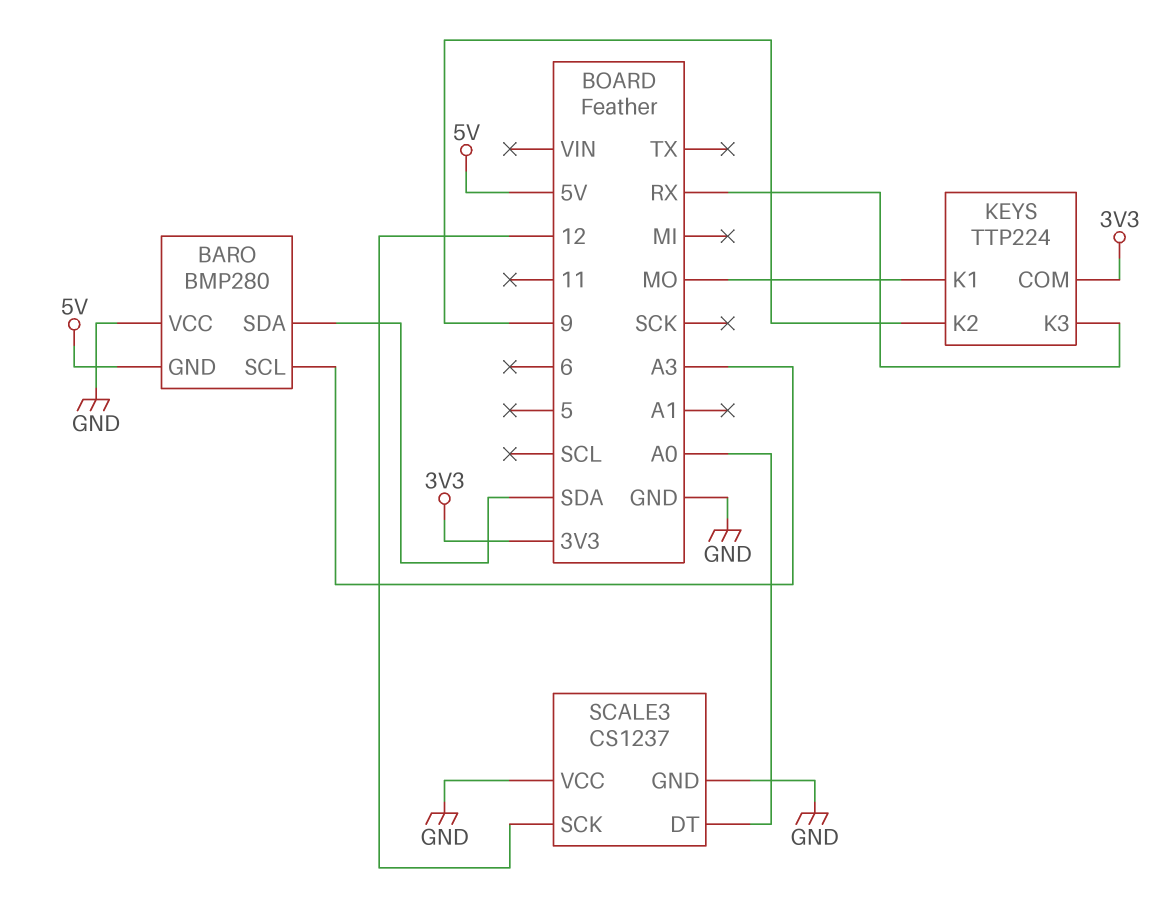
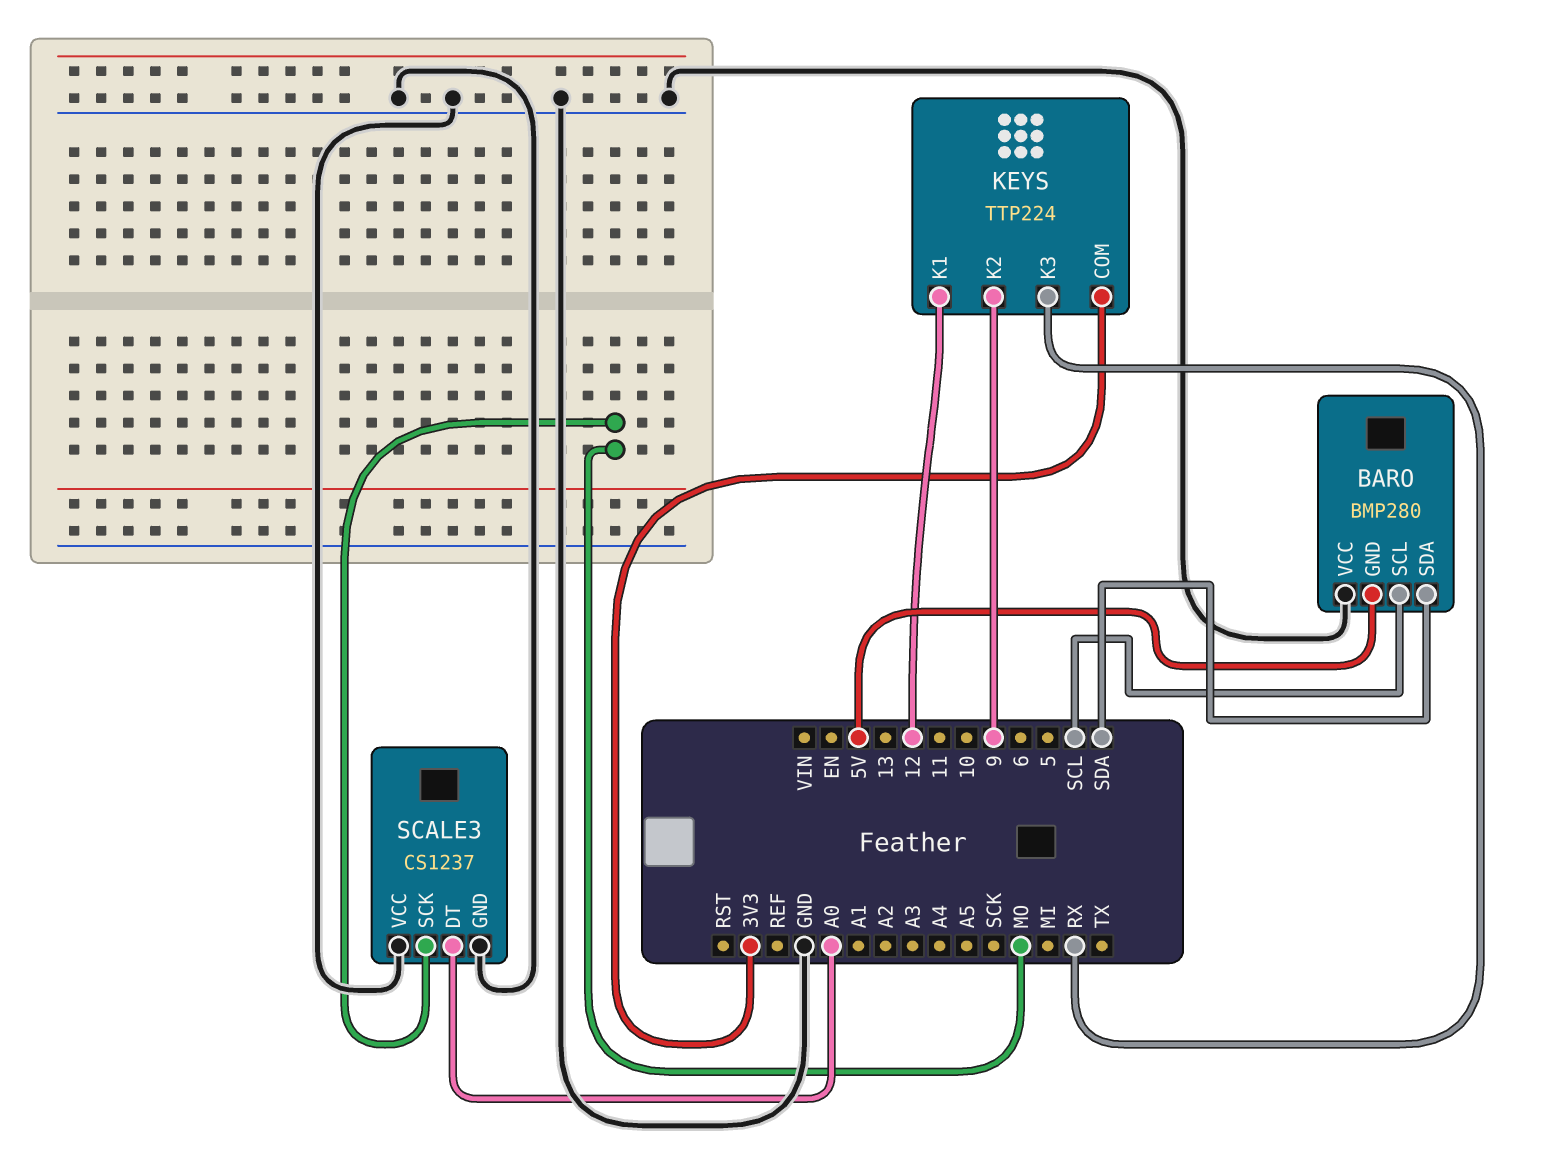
BARO pin SCL: A3 -> SCL
KEYS pin K1: MO -> 12
SCALE3 pin SCK: 12 -> MO

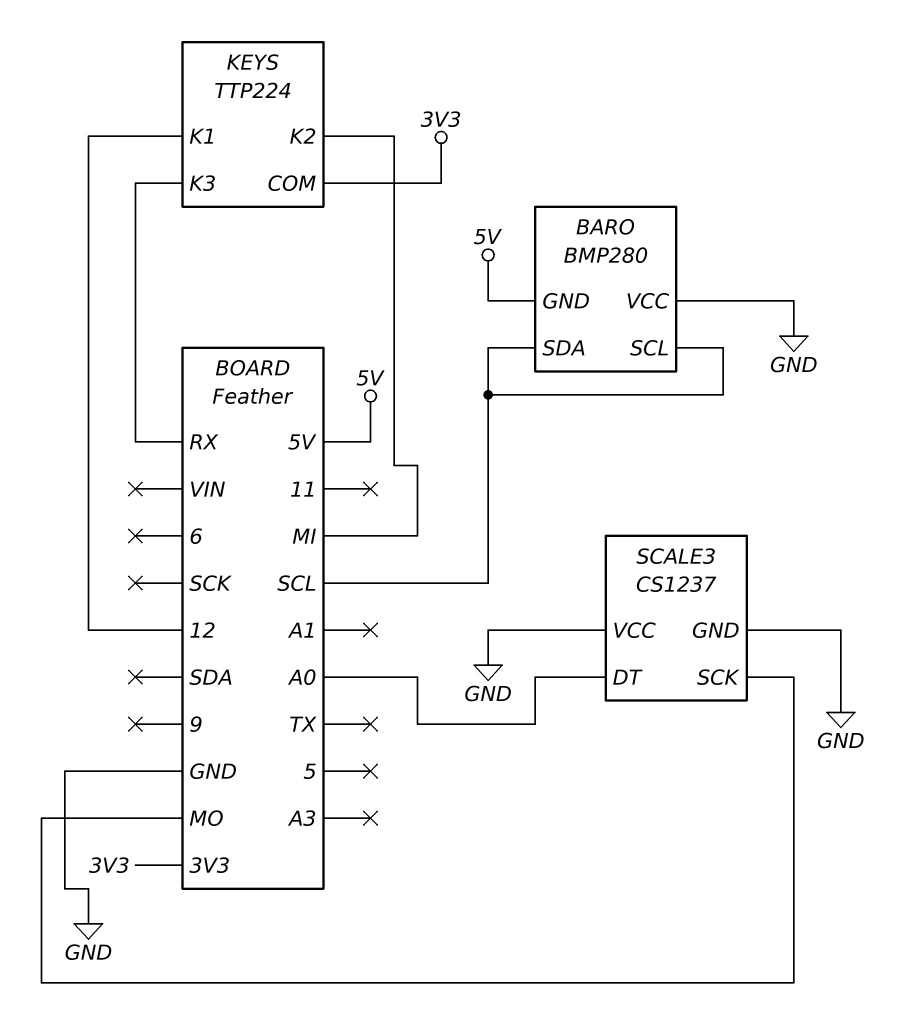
BARO pin SDA: SDA -> SCL
KEYS pin K2: 9 -> MI

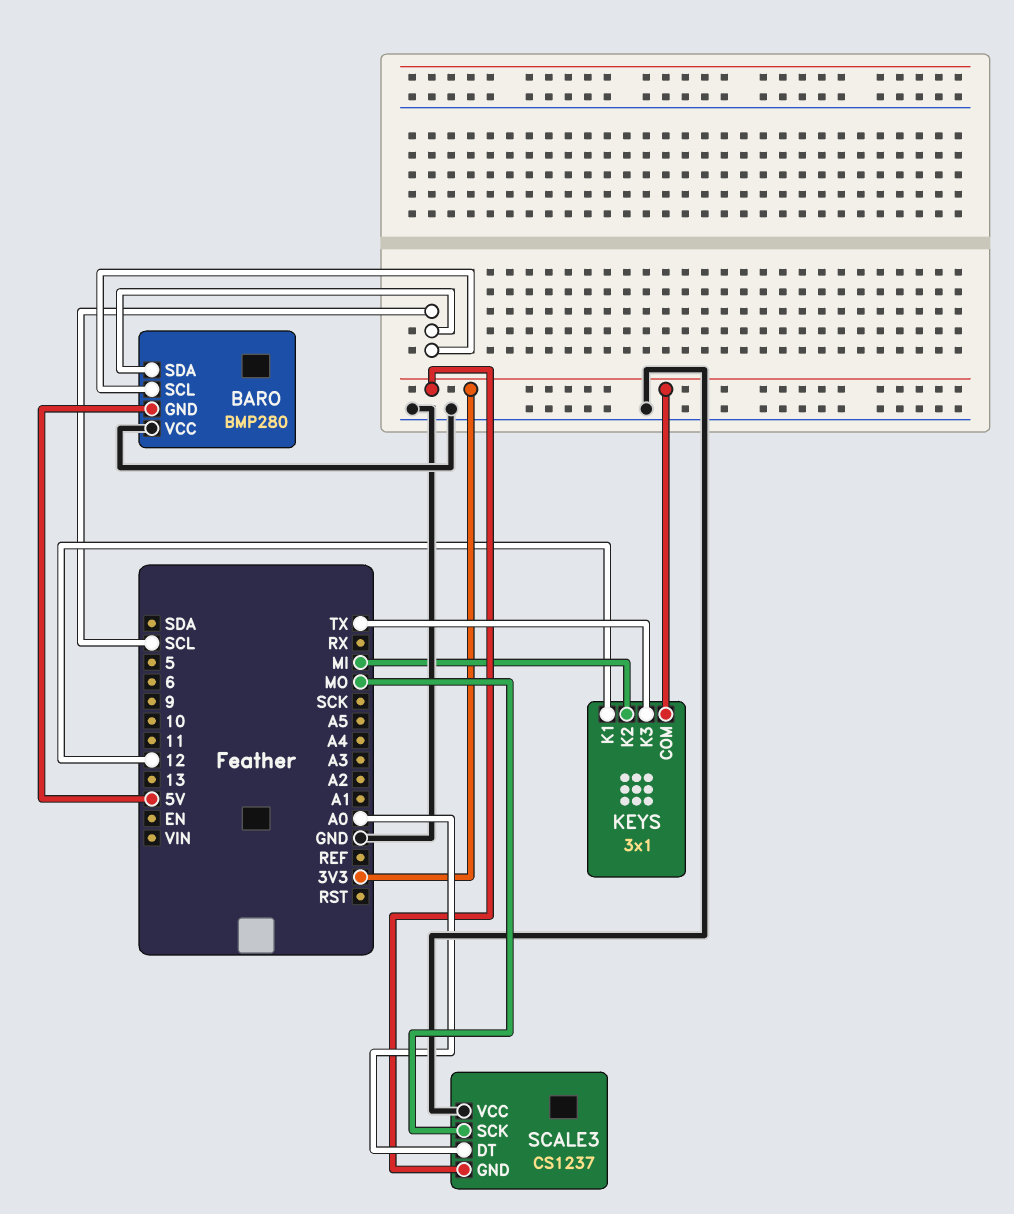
KEYS: TTP224 -> 3x1
KEYS pin K3: RX -> TX
SCALE3 pin GND: GND -> 3V3

